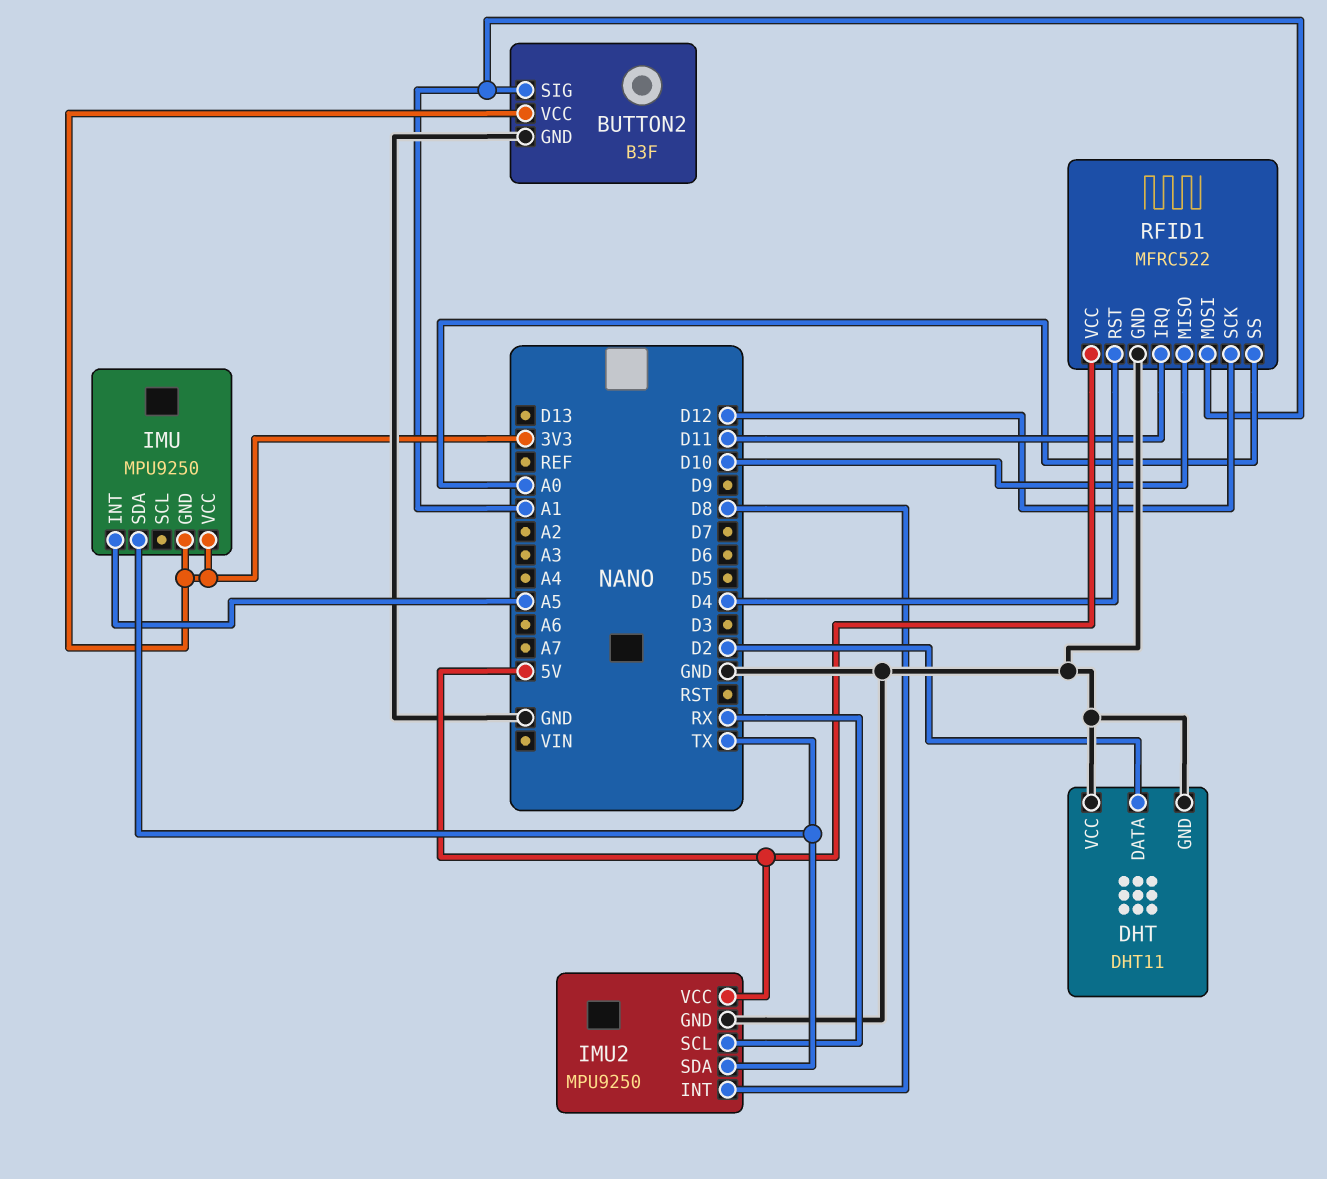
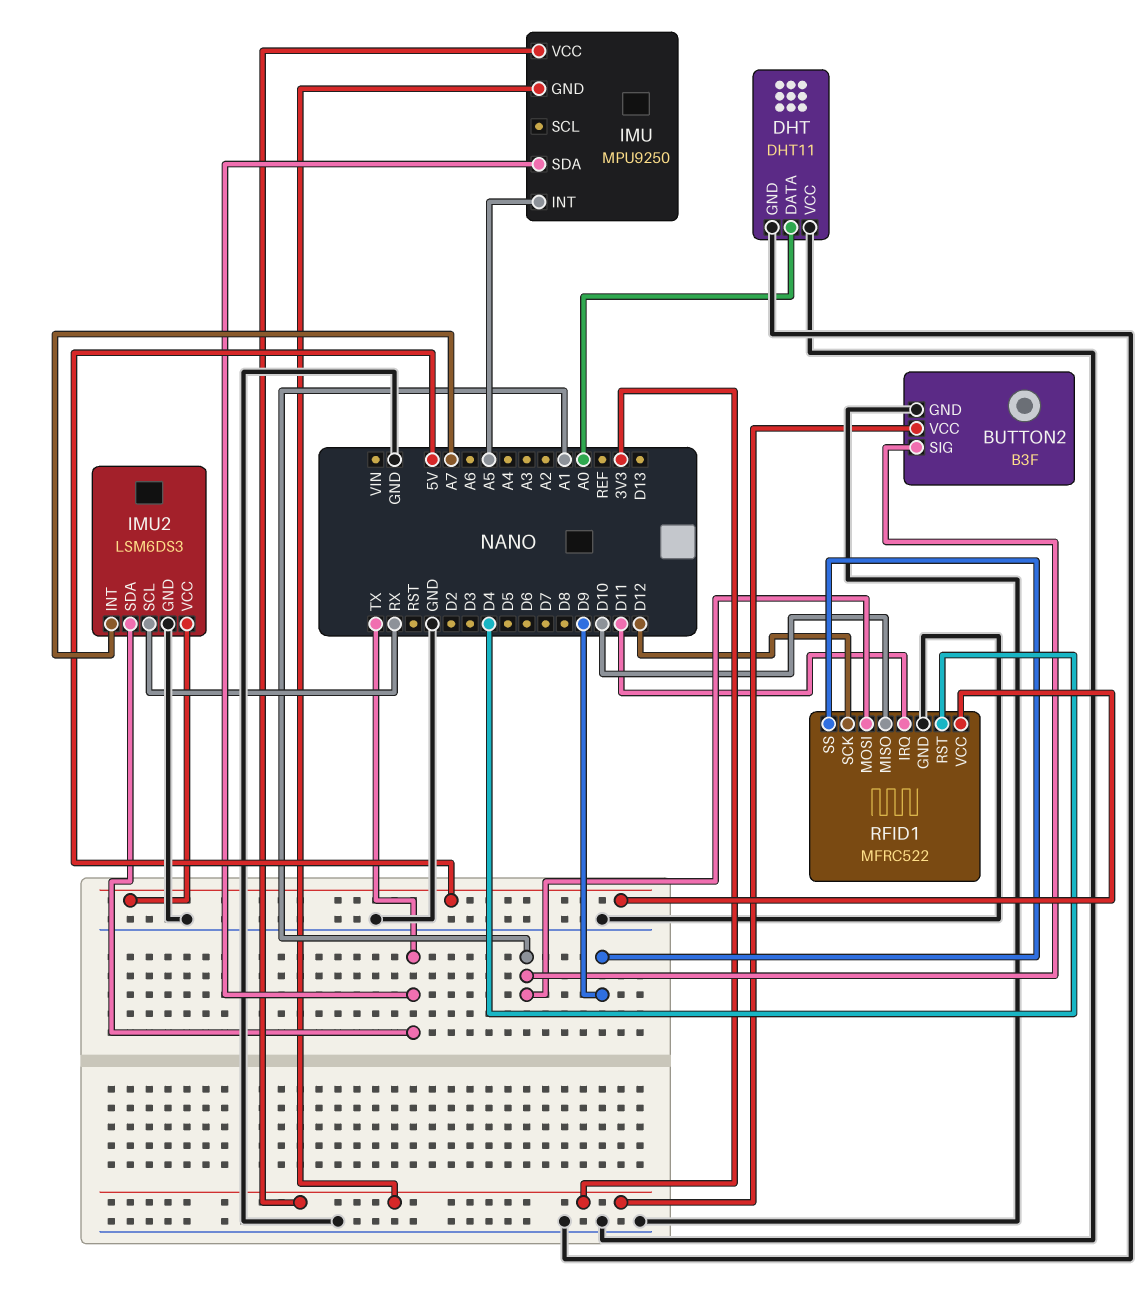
DHT pin DATA: D2 -> A0
IMU2: MPU9250 -> LSM6DS3
IMU2 pin INT: D8 -> A7
RFID1 pin SS: A0 -> D9

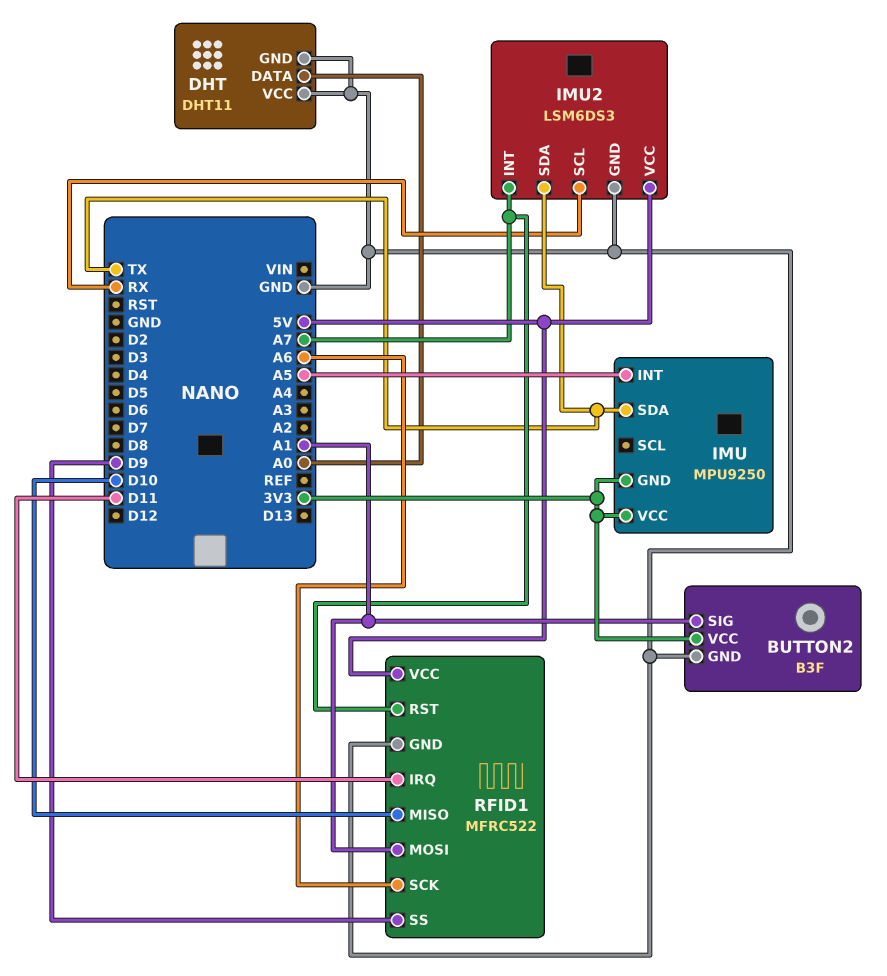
RFID1 pin RST: D4 -> A7
RFID1 pin SCK: D12 -> A6

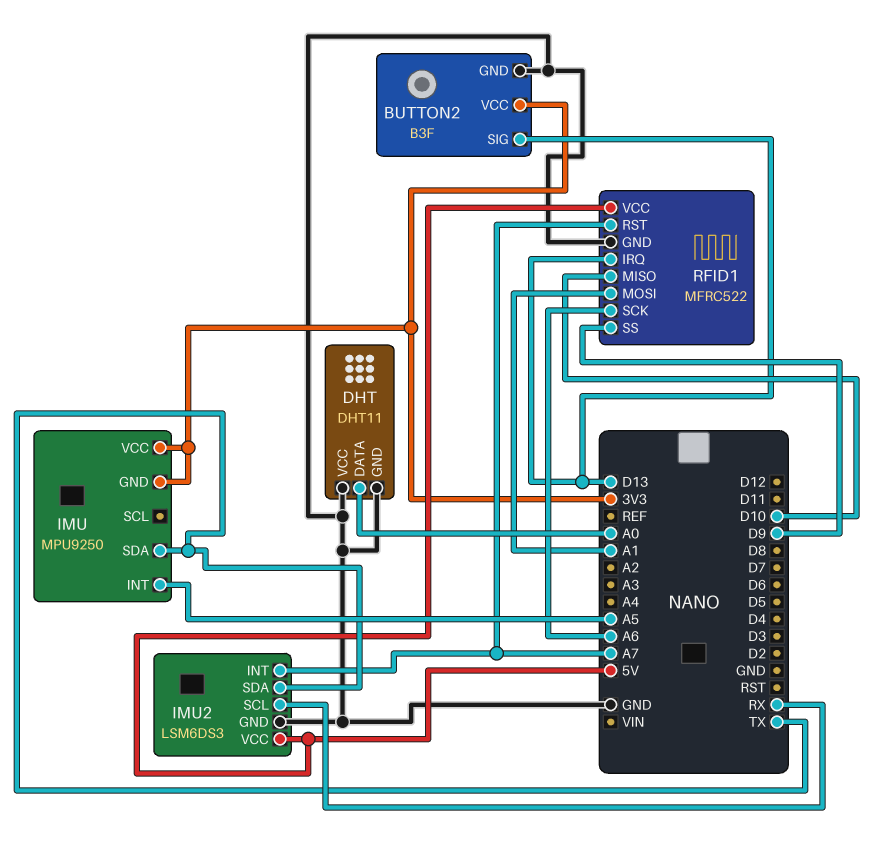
BUTTON2 pin SIG: A1 -> D13
RFID1 pin IRQ: D11 -> D13

